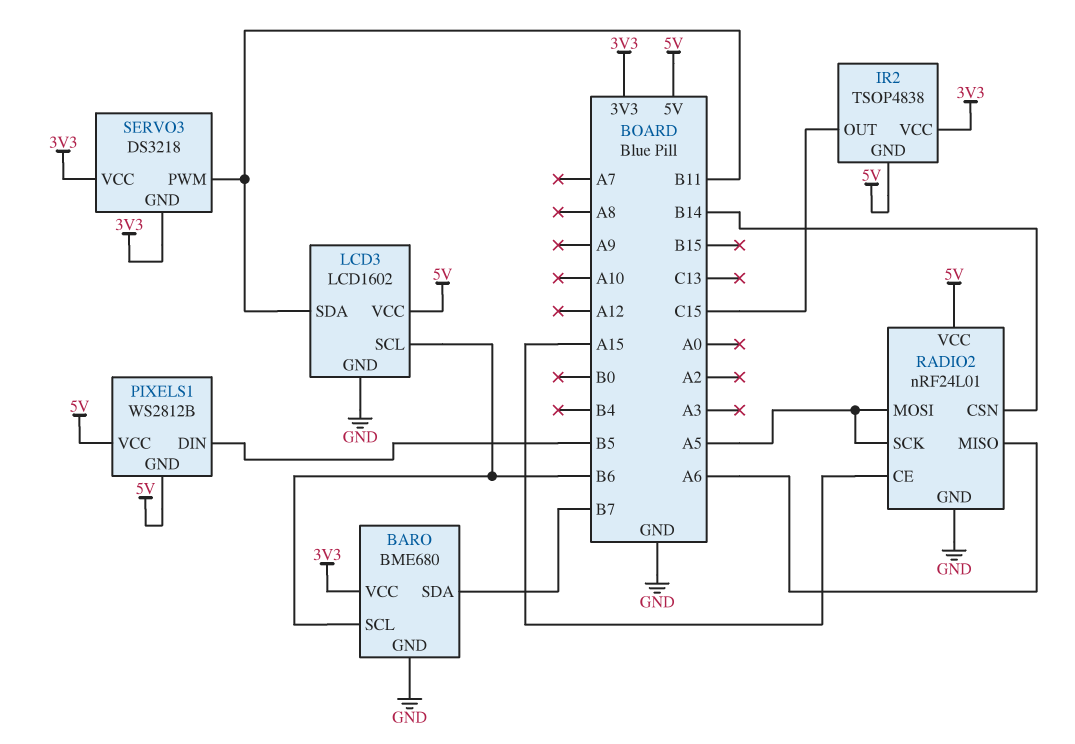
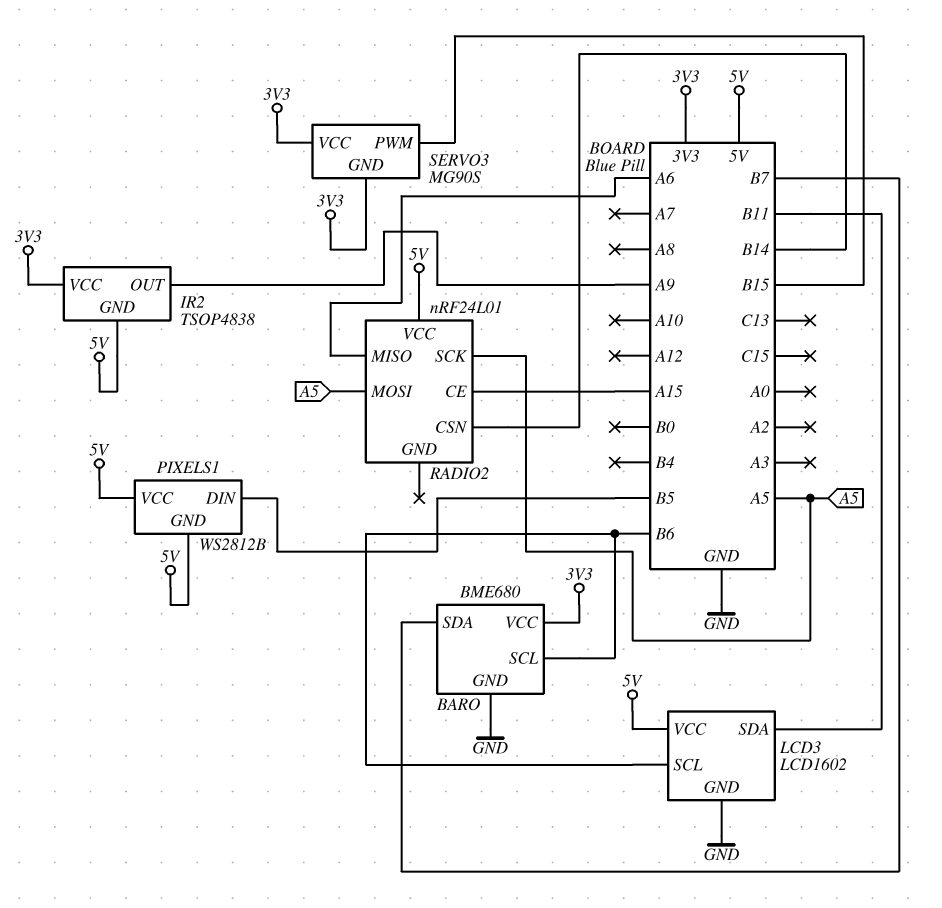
IR2 pin OUT: C15 -> A9
RADIO2 pin GND: GND -> none
SERVO3: DS3218 -> MG90S
SERVO3 pin PWM: B11 -> B15

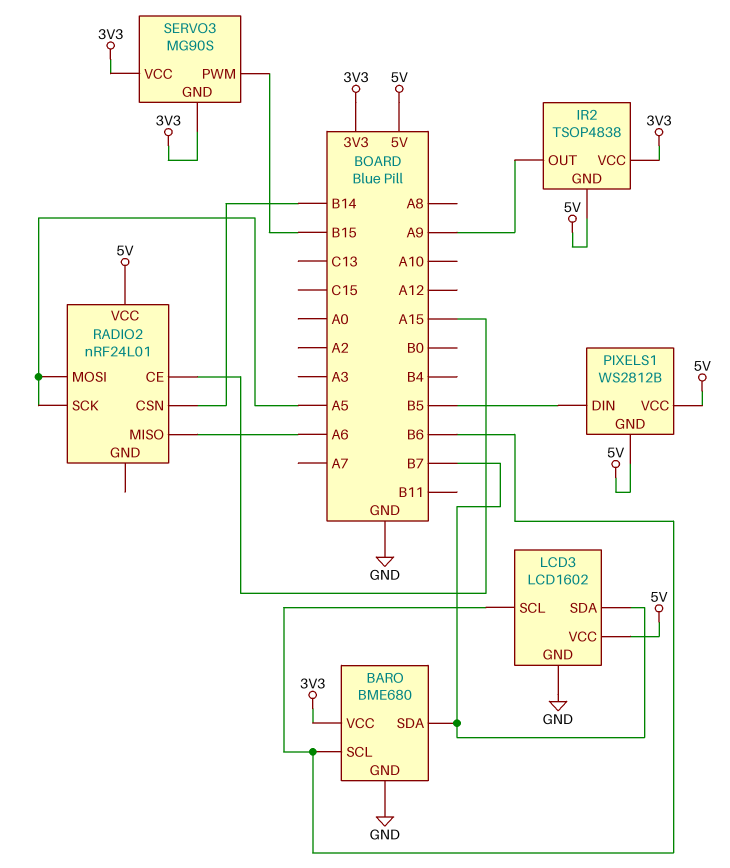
LCD3 pin SDA: B11 -> B7

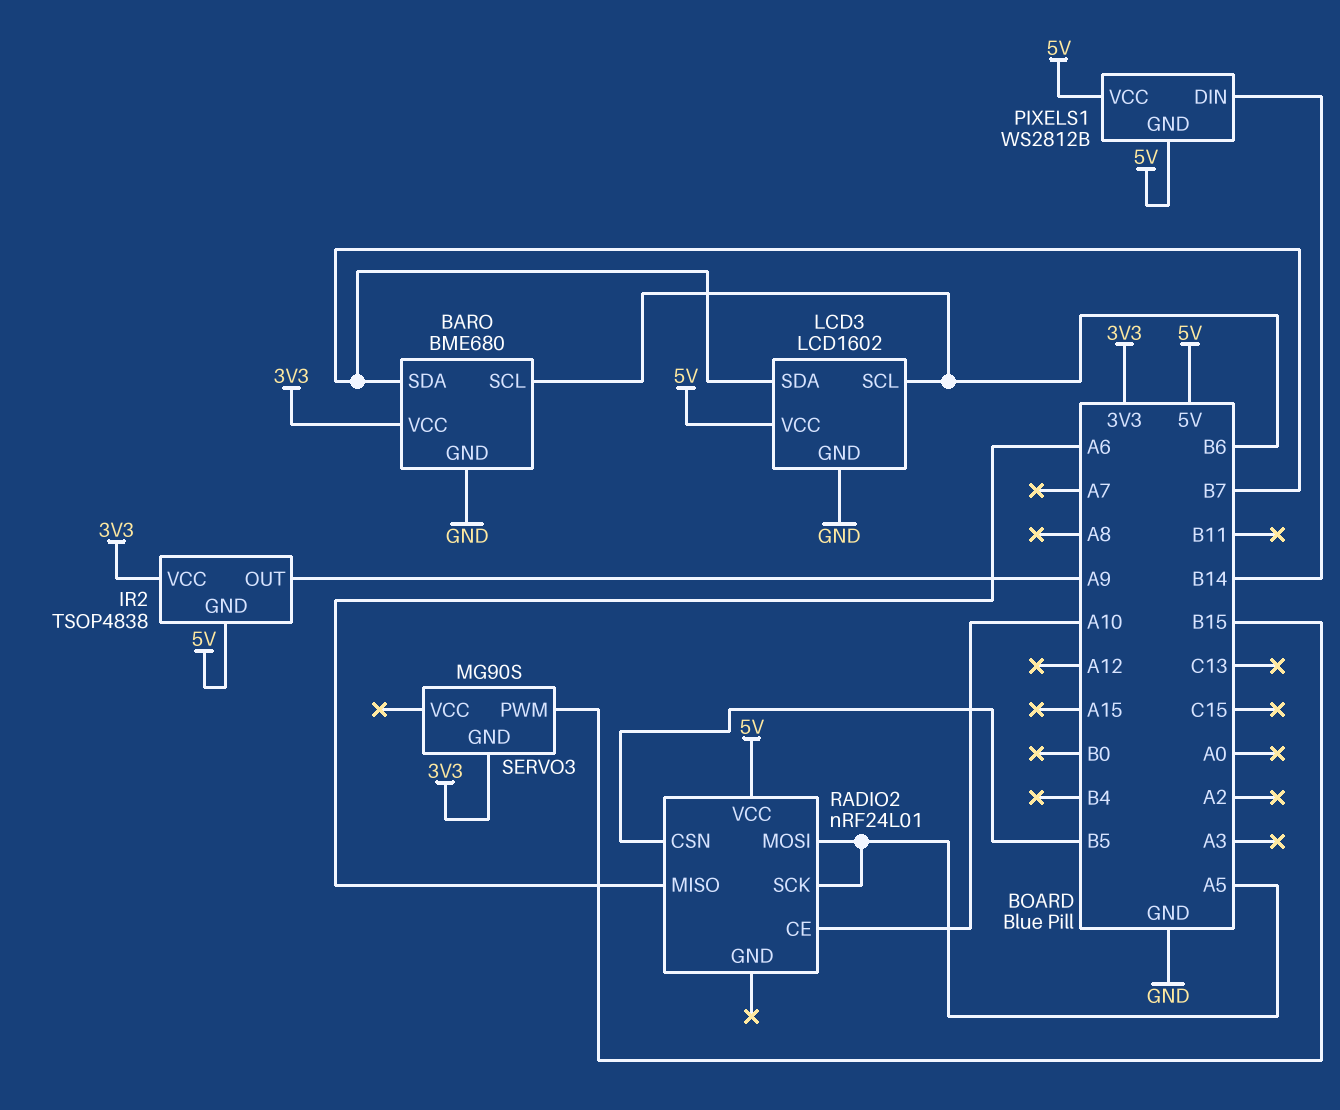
PIXELS1 pin DIN: B5 -> B14
RADIO2 pin CE: A15 -> A10
RADIO2 pin CSN: B14 -> B5
SERVO3 pin VCC: 3V3 -> none

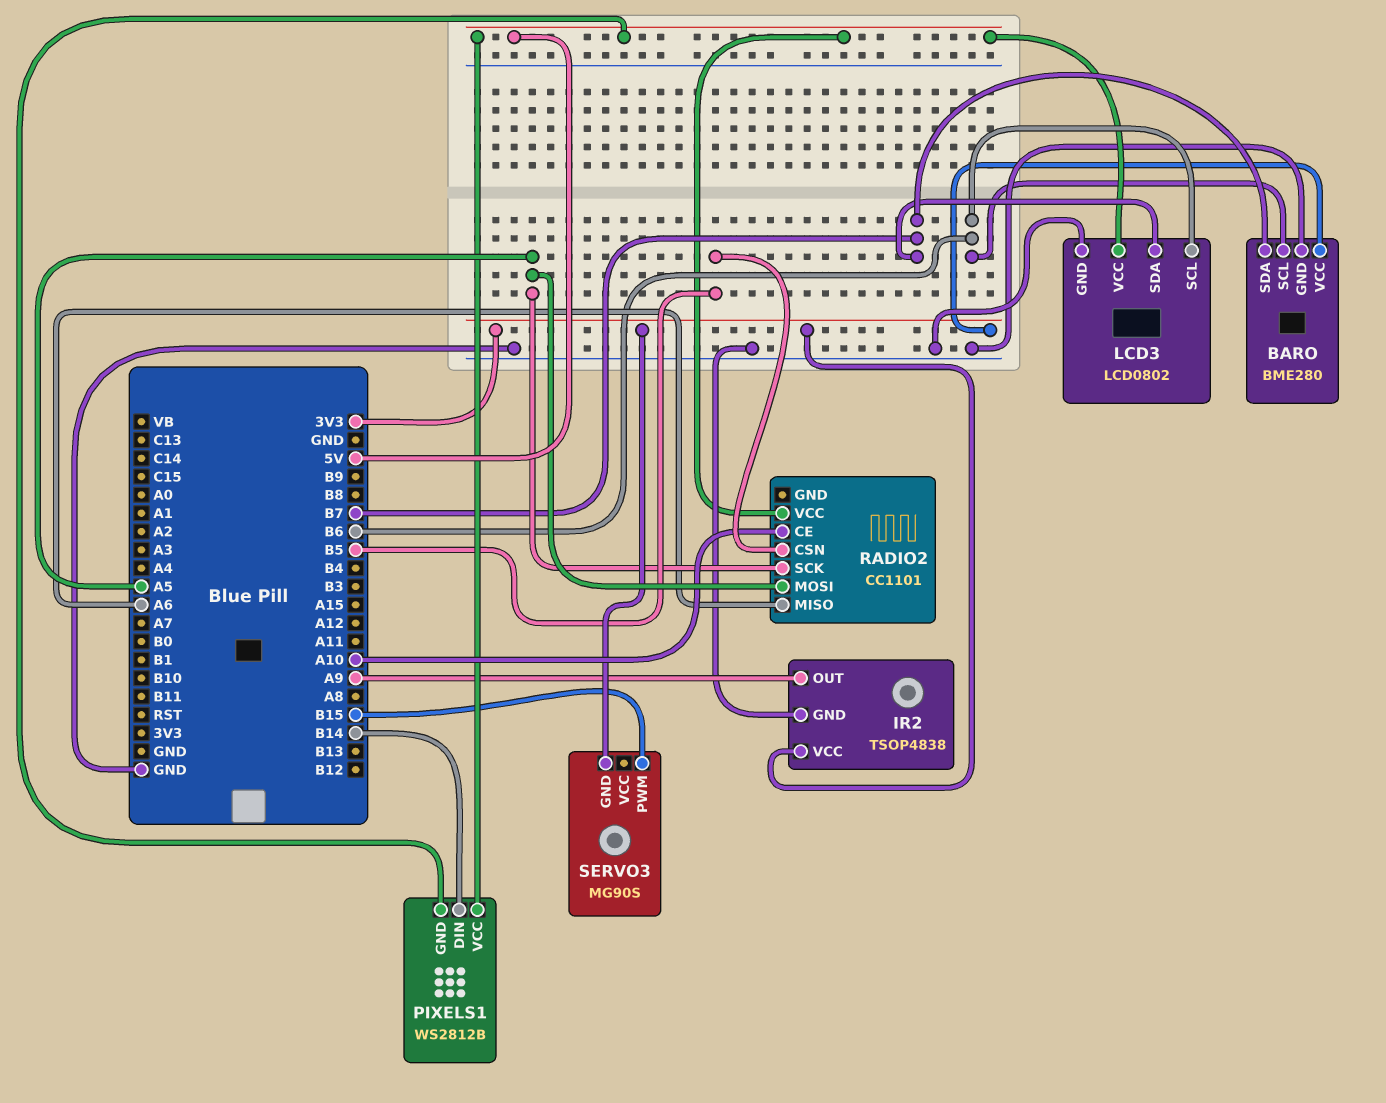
BARO: BME680 -> BME280
IR2 pin GND: 5V -> GND
LCD3: LCD1602 -> LCD0802
RADIO2: nRF24L01 -> CC1101

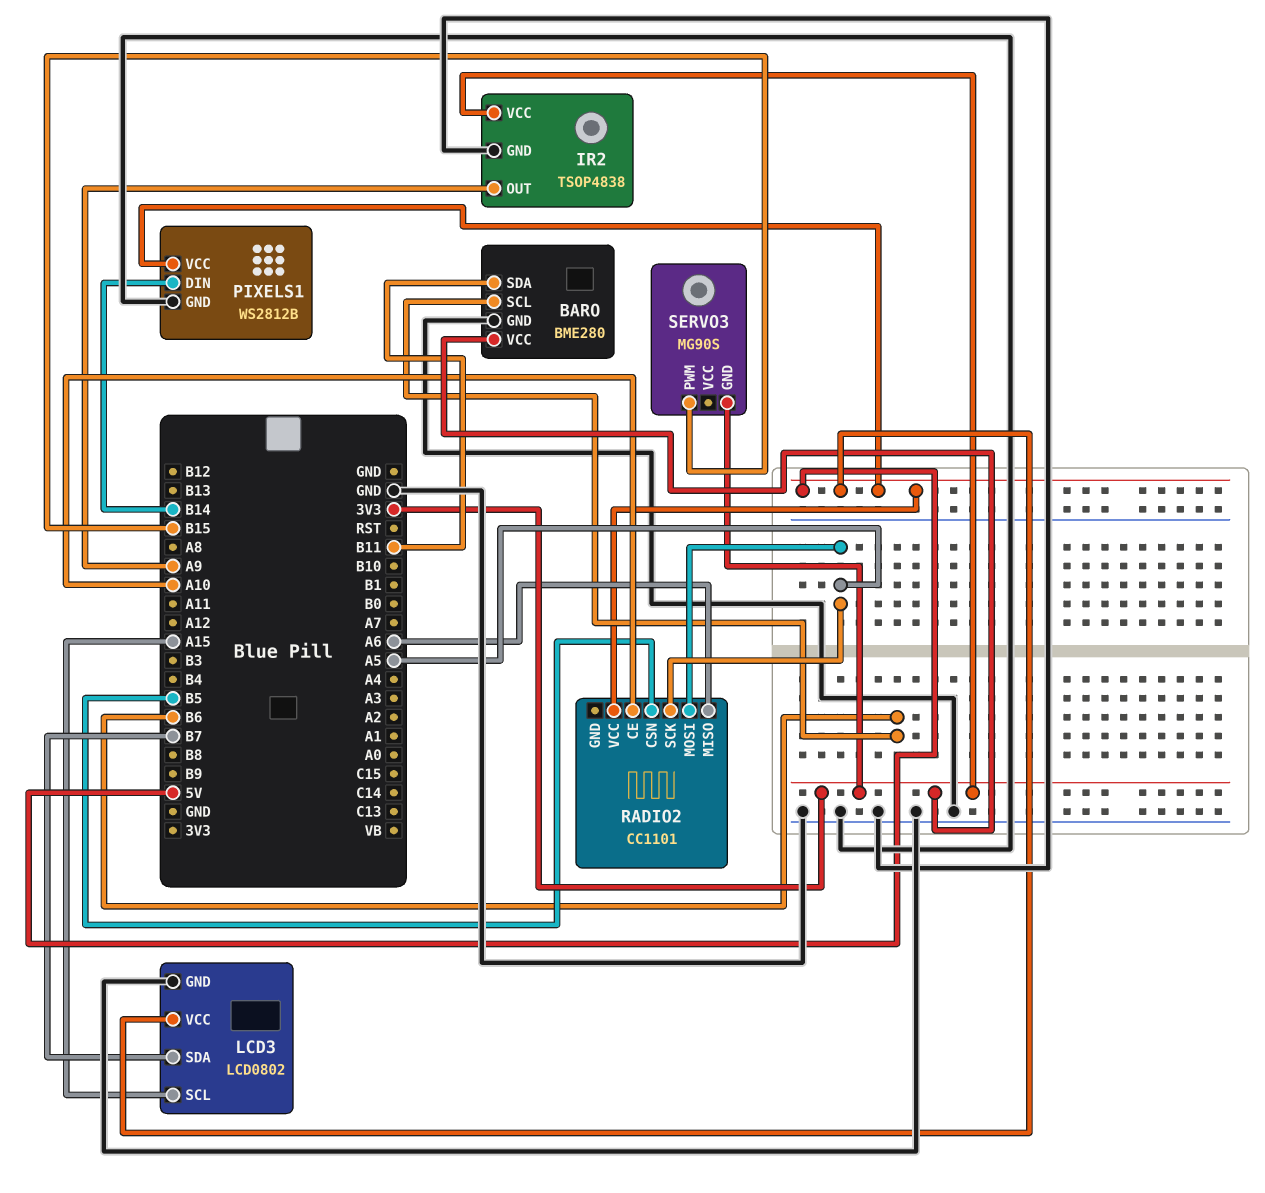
BARO pin SDA: B7 -> B11
LCD3 pin SCL: B6 -> A15
PIXELS1 pin GND: 5V -> GND

